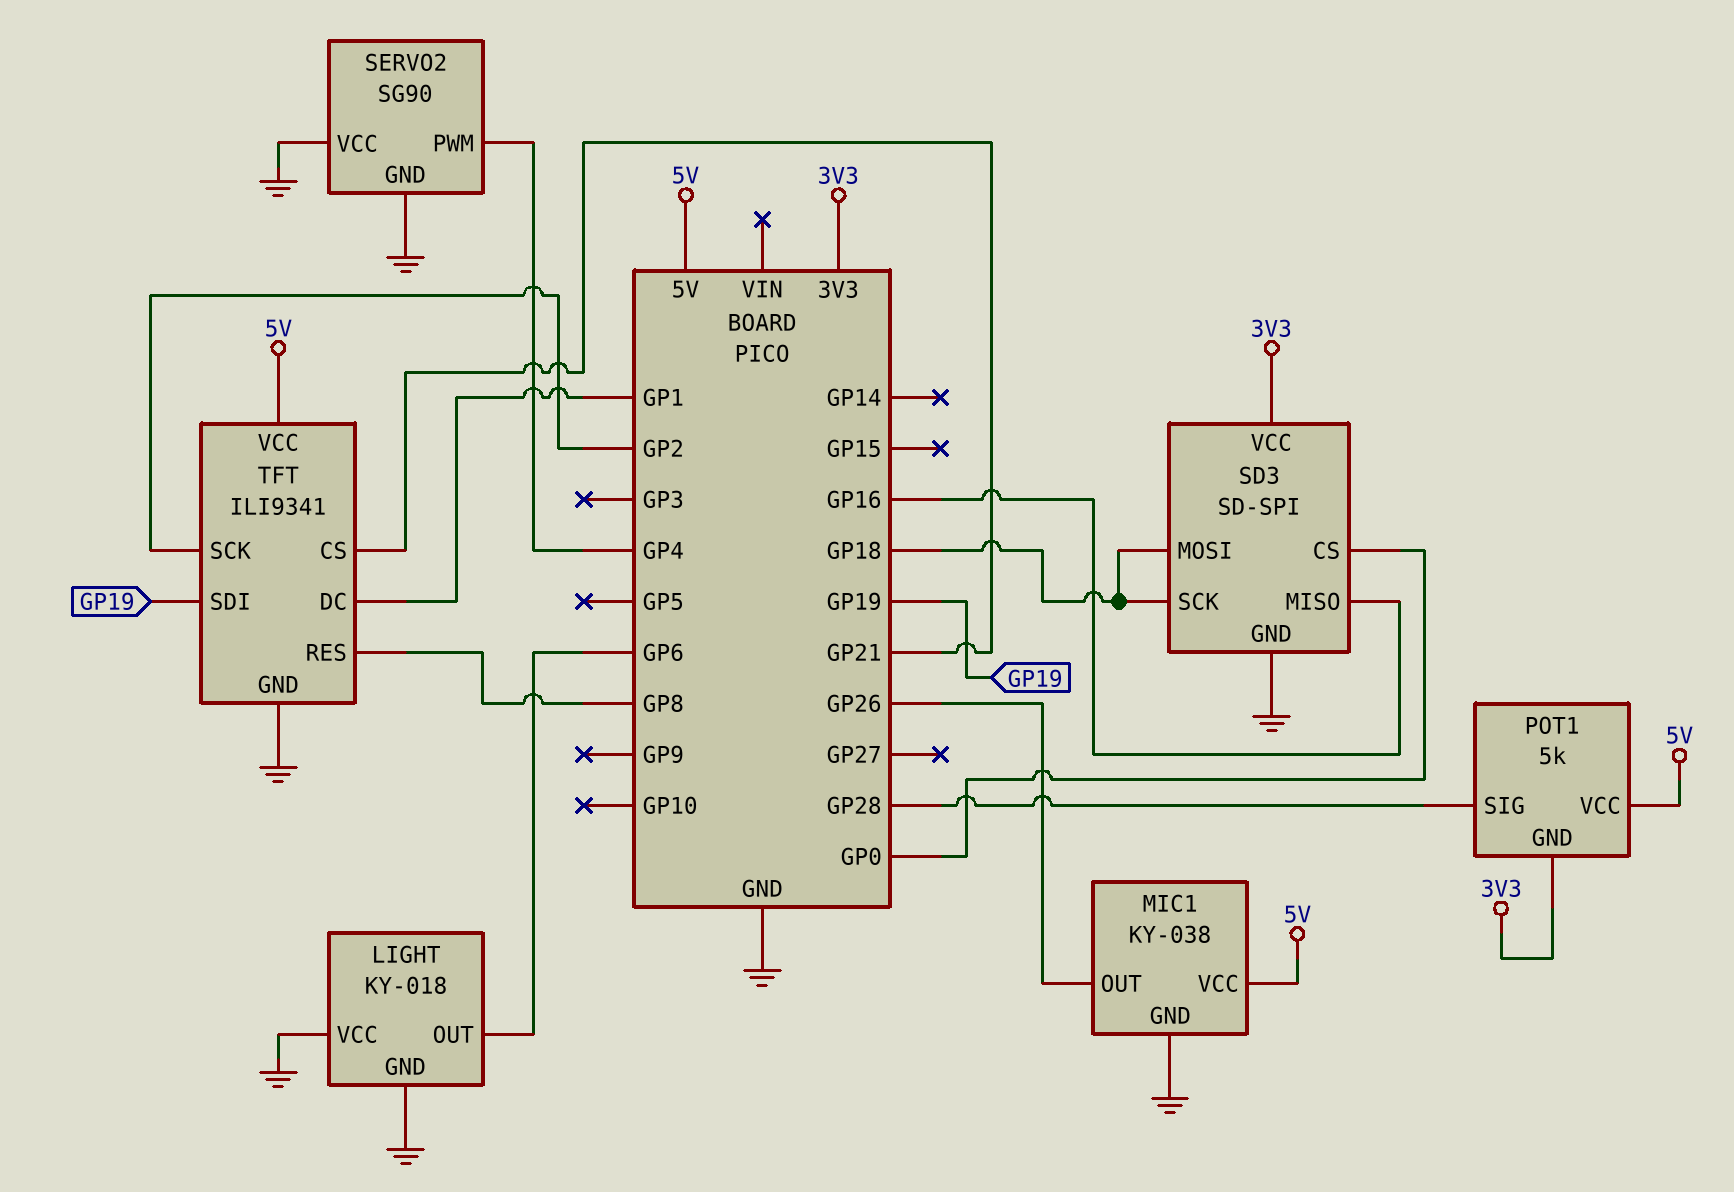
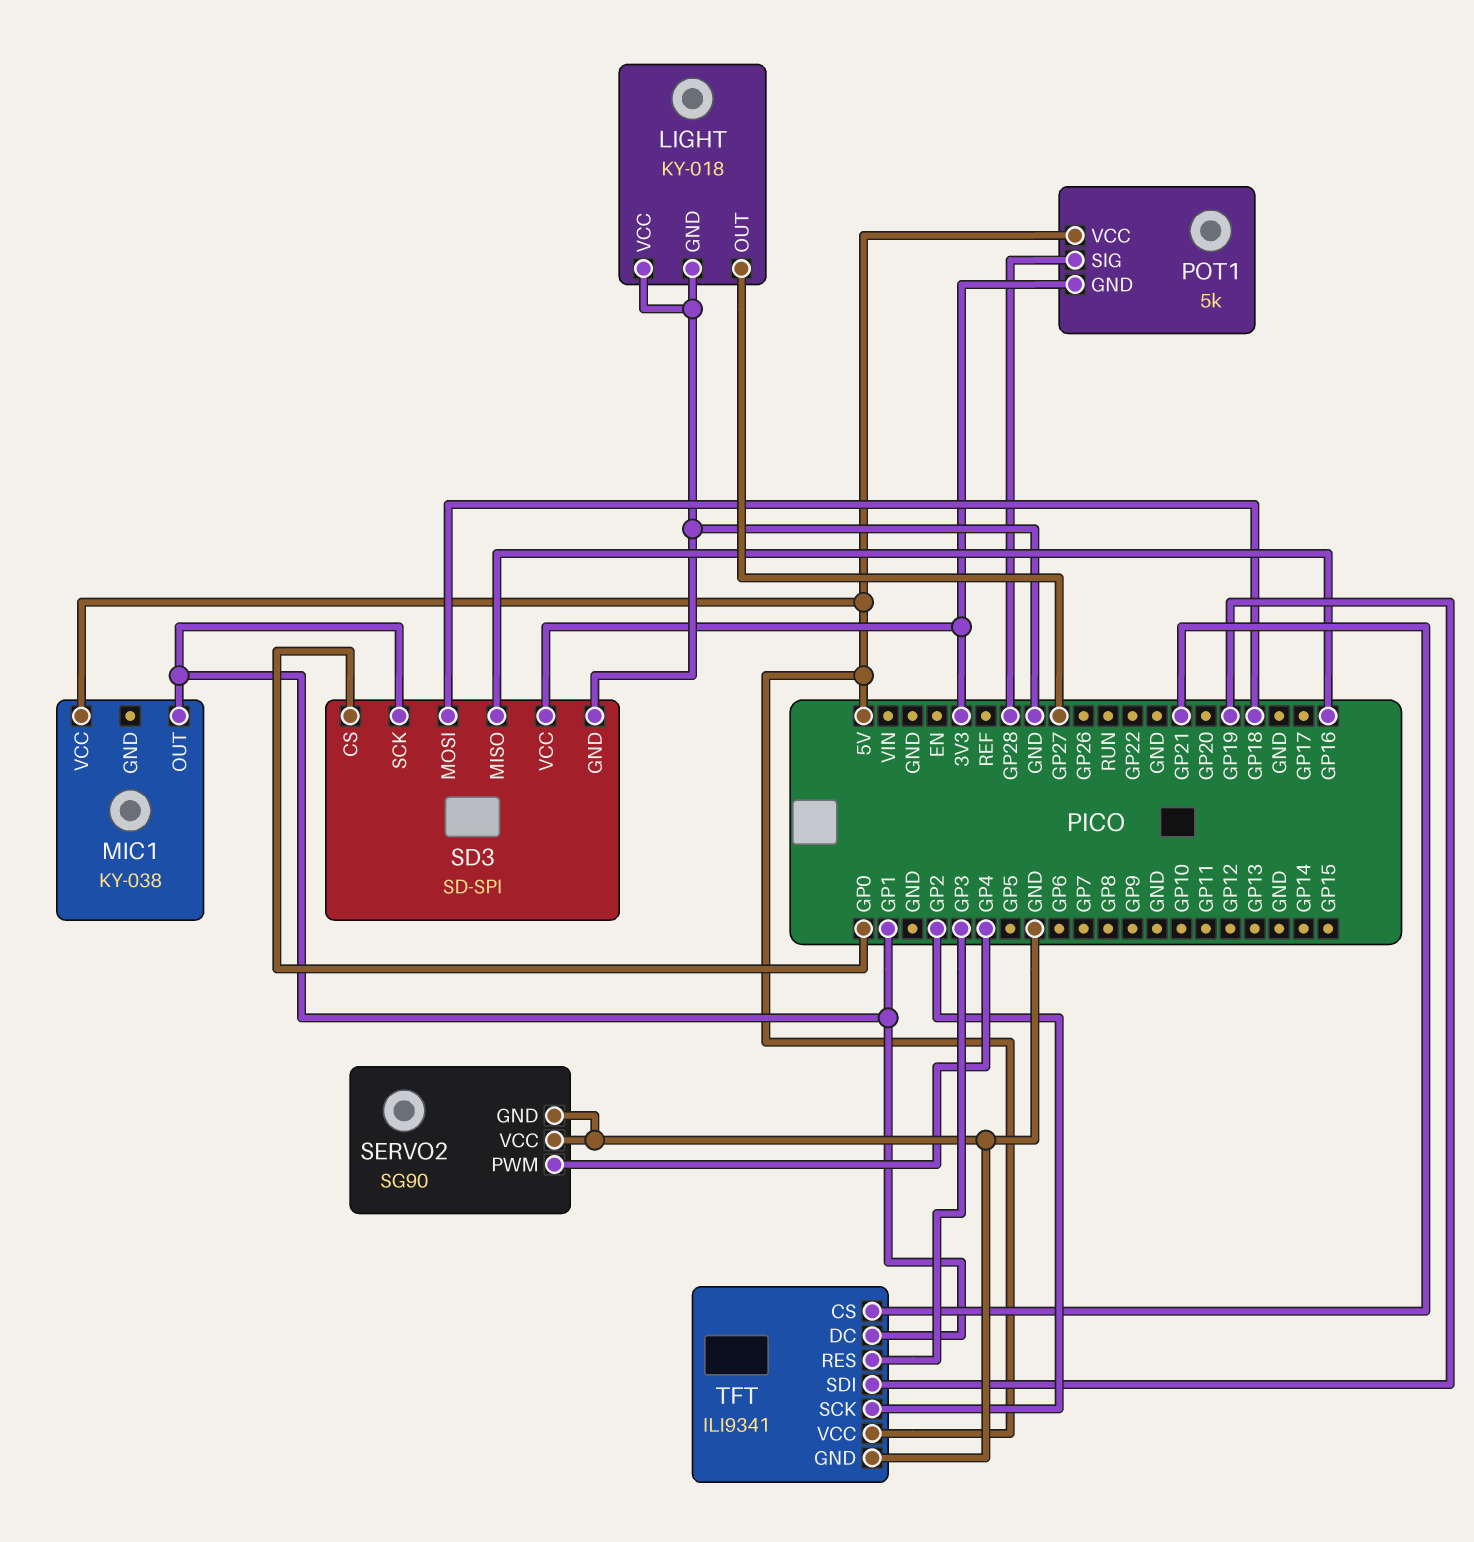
LIGHT pin OUT: GP6 -> GP27
MIC1 pin GND: GND -> none
MIC1 pin OUT: GP26 -> GP1
SD3 pin SCK: GP18 -> GP1
TFT pin RES: GP8 -> GP3

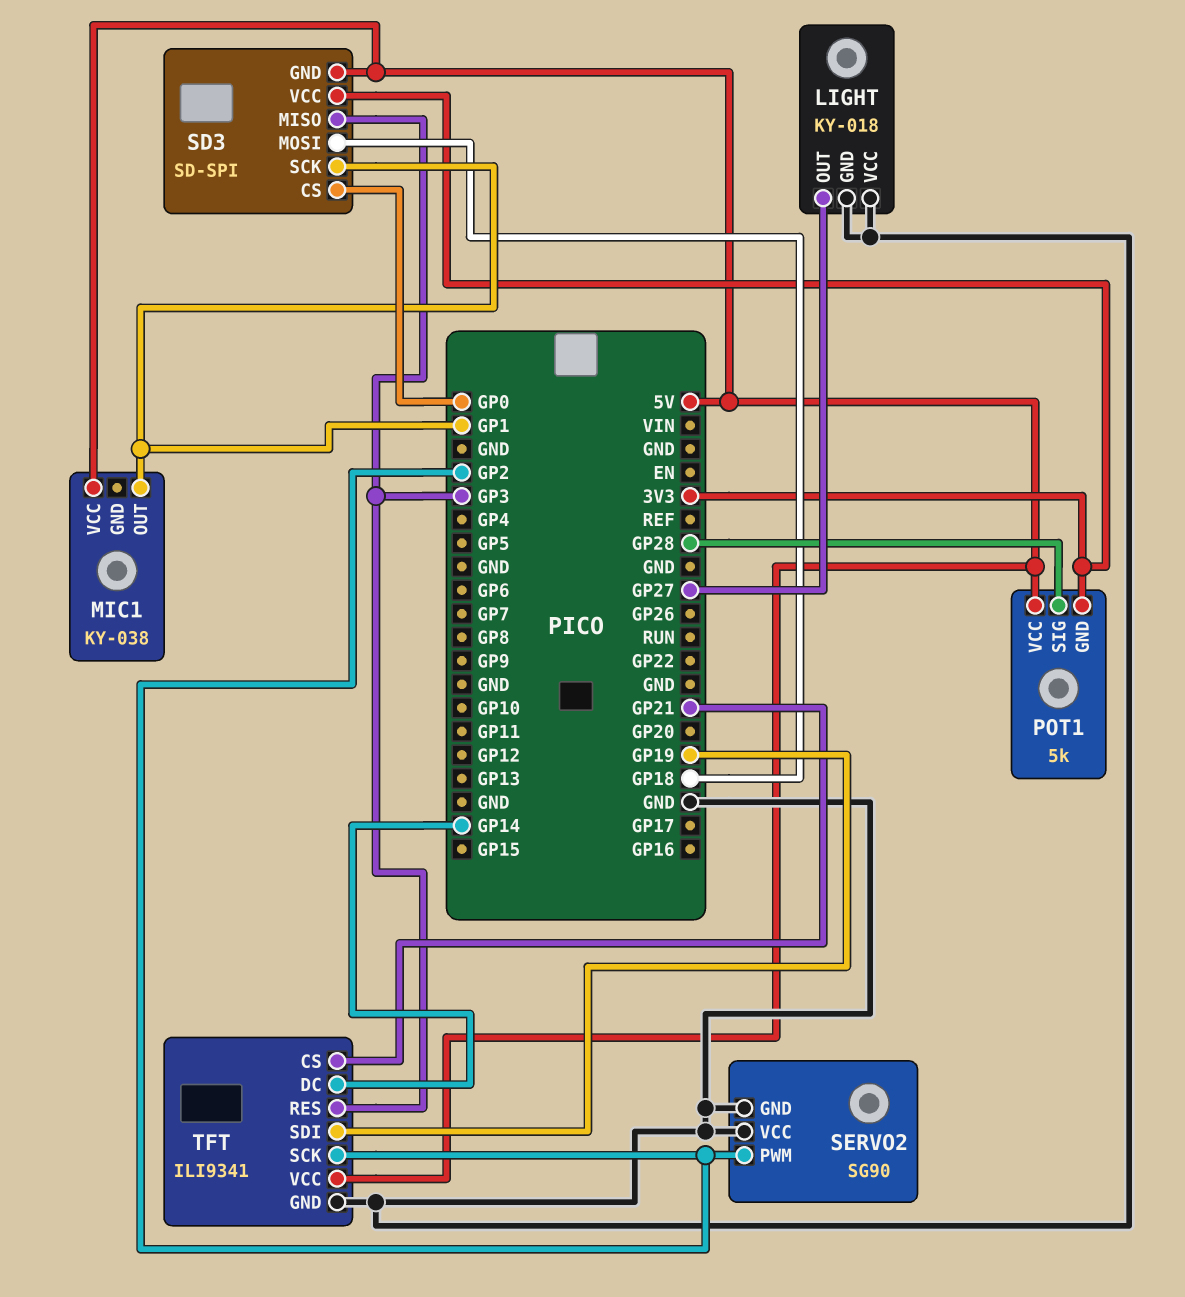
SD3 pin GND: GND -> 5V
SD3 pin MISO: GP16 -> GP3
SERVO2 pin PWM: GP4 -> GP2
TFT pin DC: GP1 -> GP14

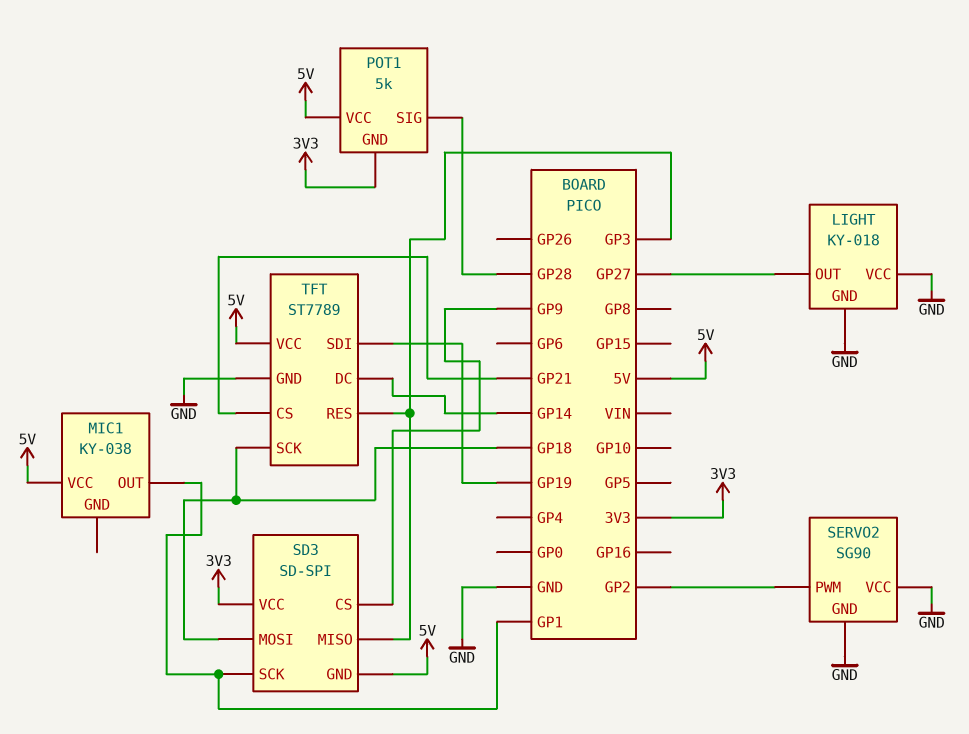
SD3 pin CS: GP0 -> GP9
TFT: ILI9341 -> ST7789
TFT pin SCK: GP2 -> GP18

